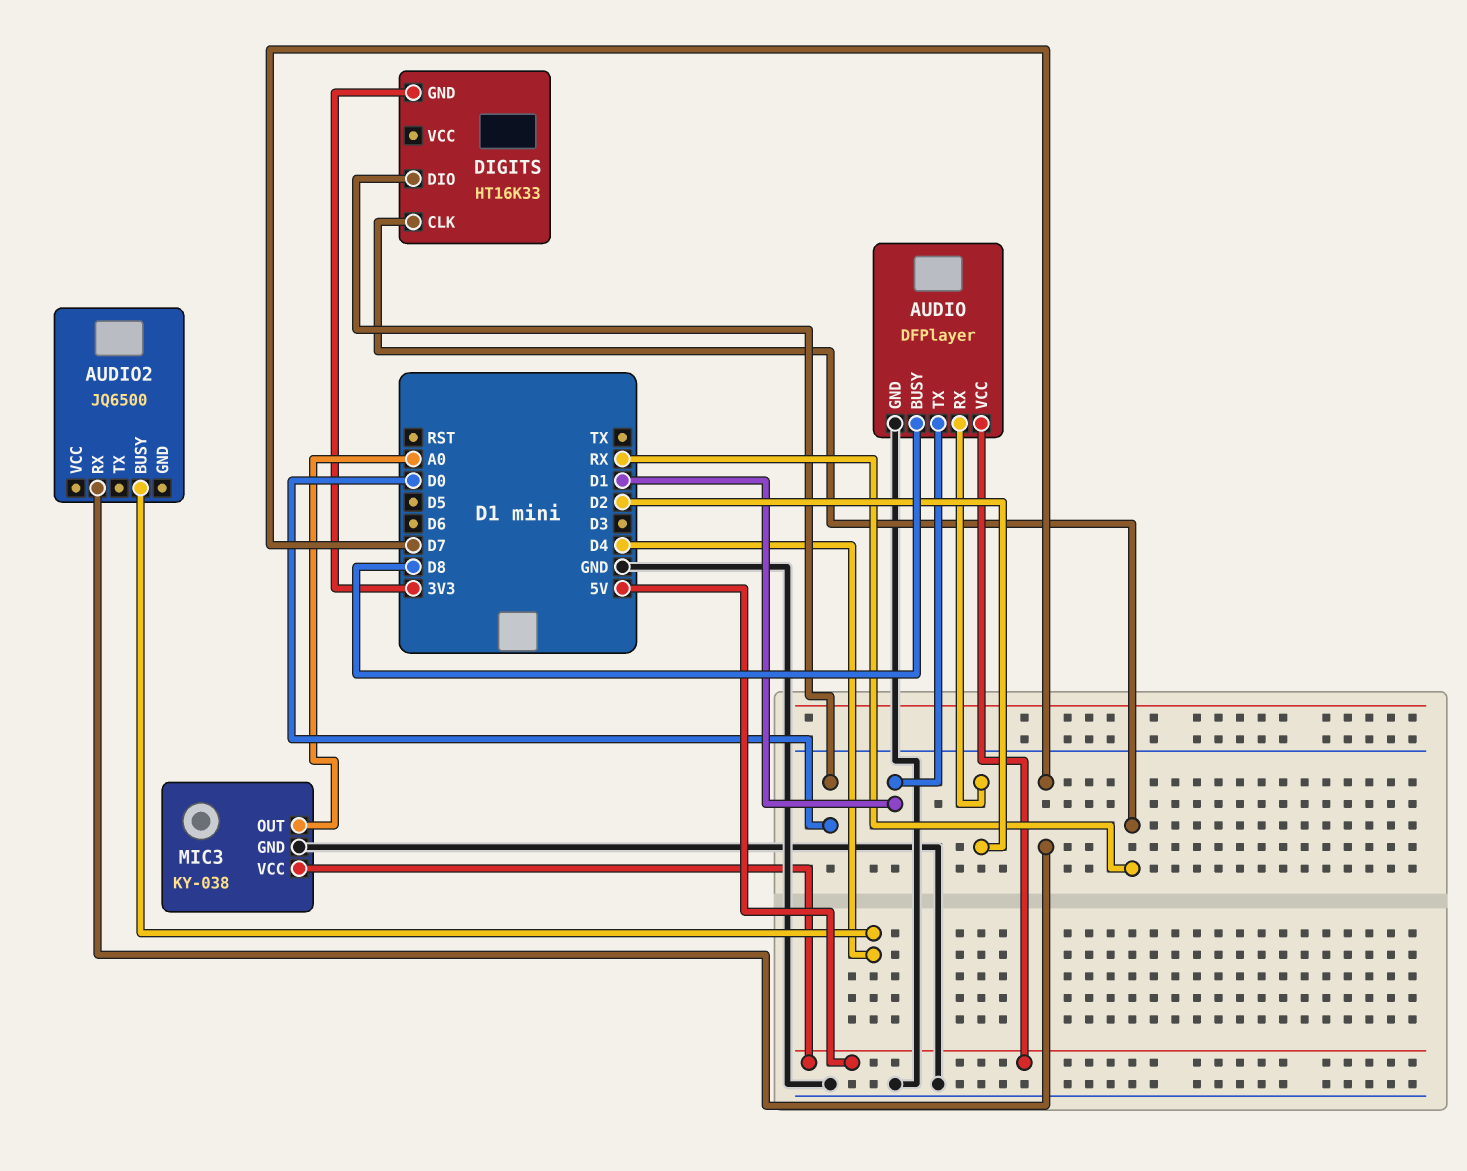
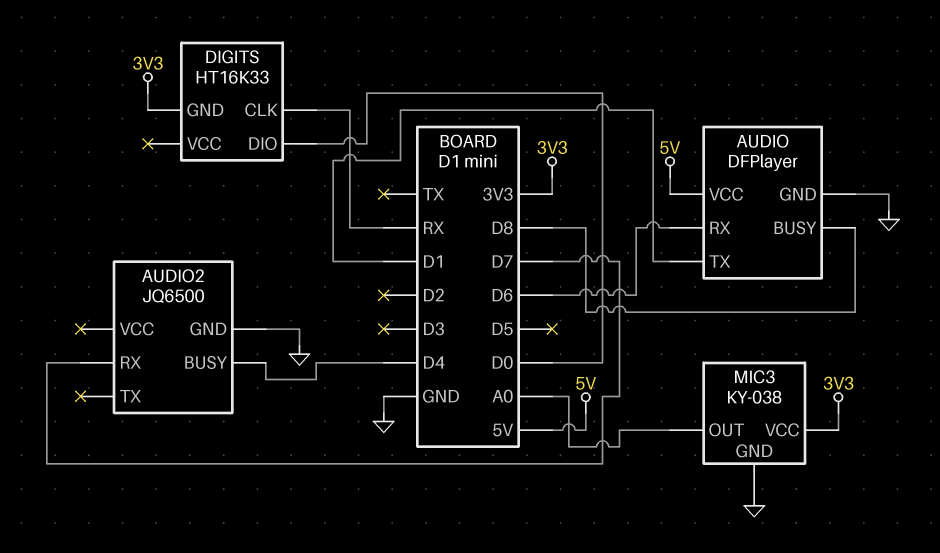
AUDIO pin RX: D2 -> D6
AUDIO2 pin GND: none -> GND
MIC3 pin VCC: 5V -> 3V3

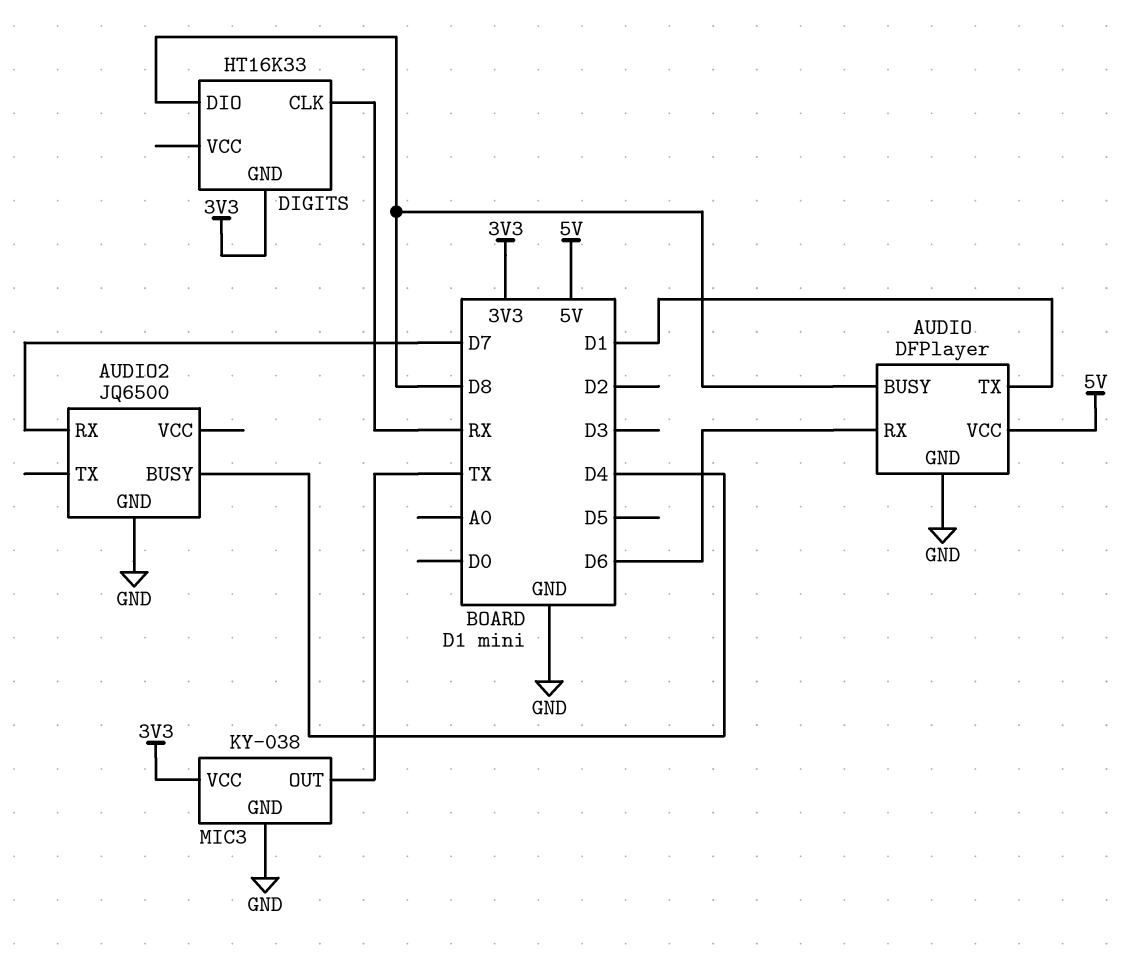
DIGITS pin DIO: D0 -> D8
MIC3 pin OUT: A0 -> TX

